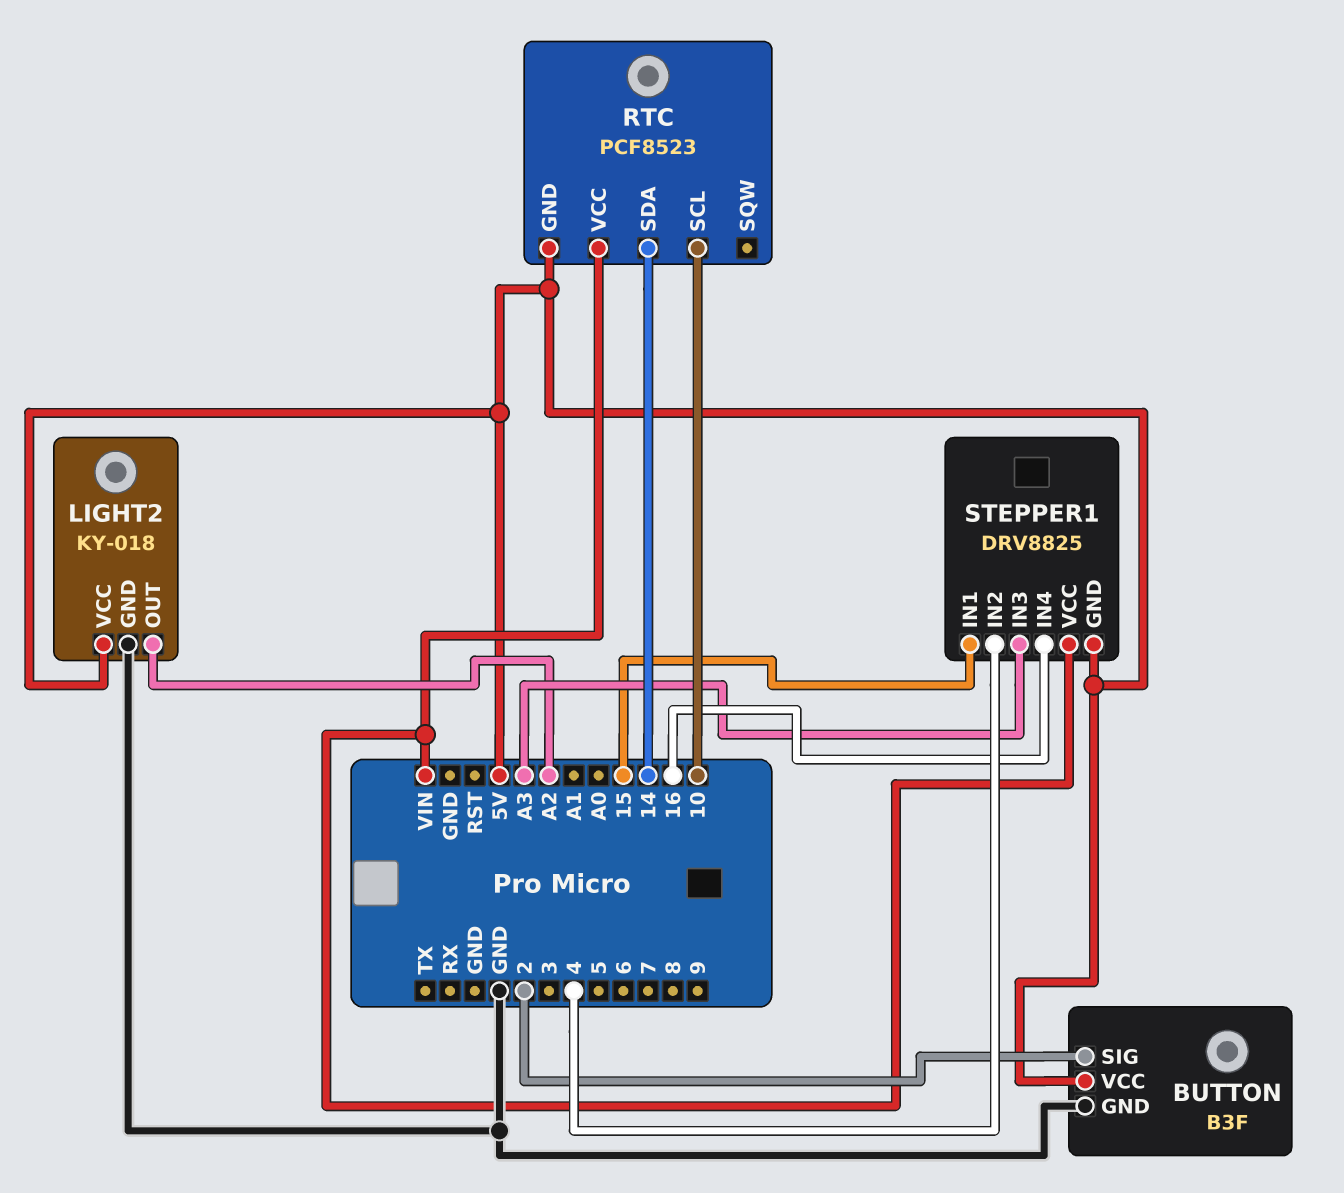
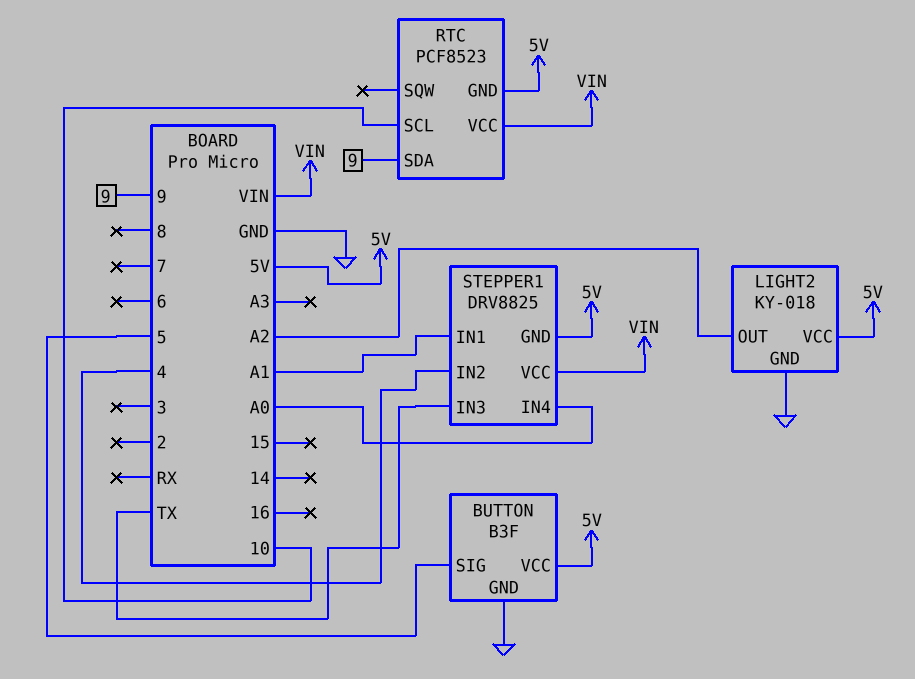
BUTTON pin SIG: 2 -> 5
RTC pin SDA: 14 -> 9
STEPPER1 pin IN1: 15 -> A1
STEPPER1 pin IN3: A3 -> TX
STEPPER1 pin IN4: 16 -> A0

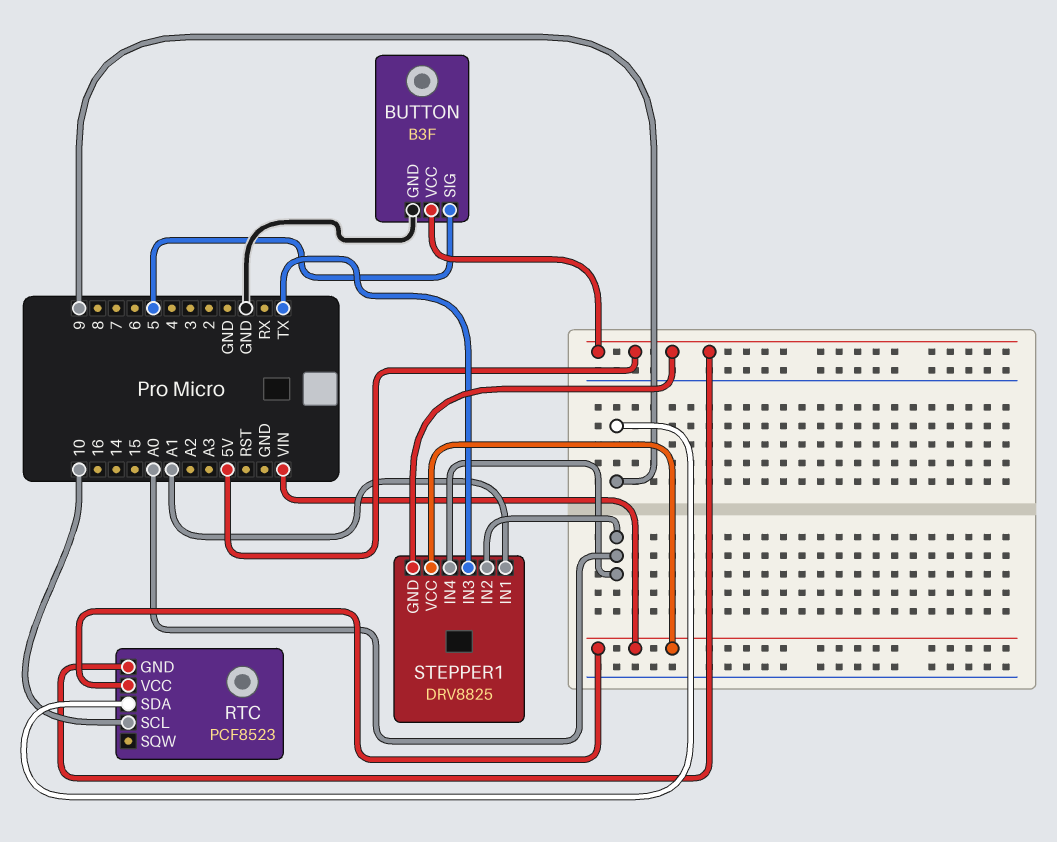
LIGHT2: KY-018 -> none
LIGHT2 pin GND: GND -> none
LIGHT2 pin OUT: A2 -> none
LIGHT2 pin VCC: 5V -> none
STEPPER1 pin IN2: 4 -> A0

